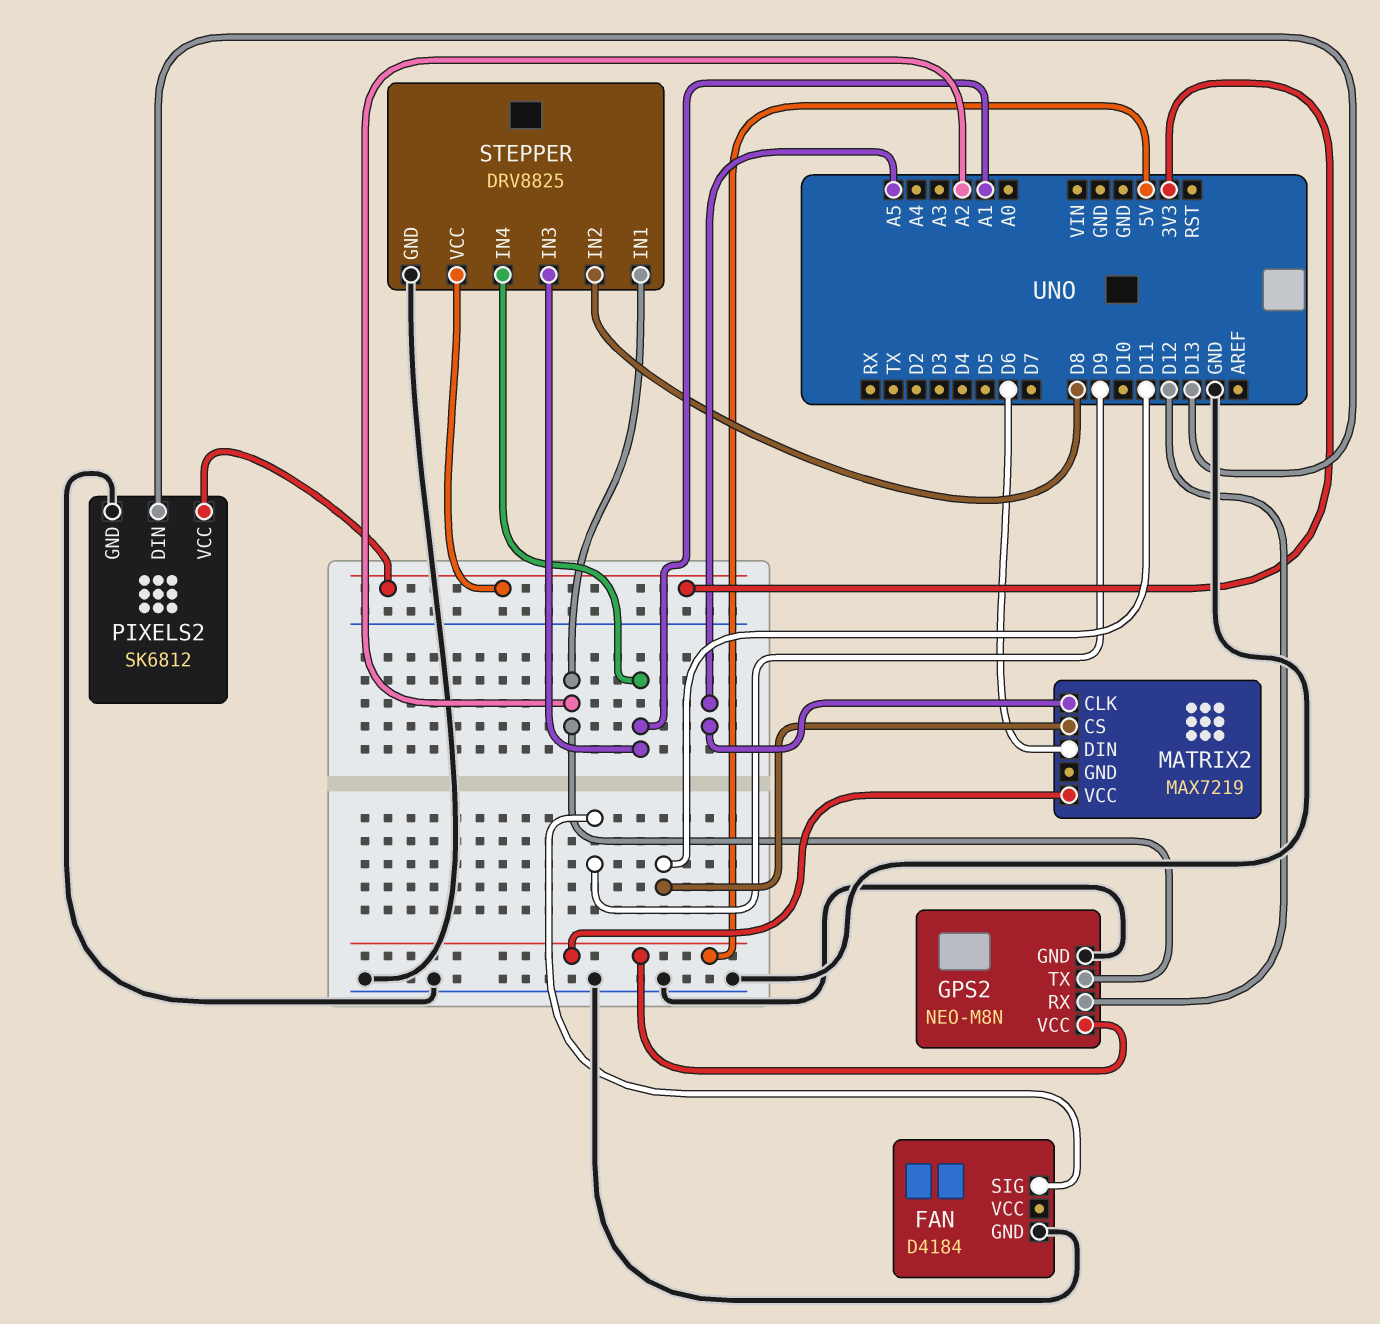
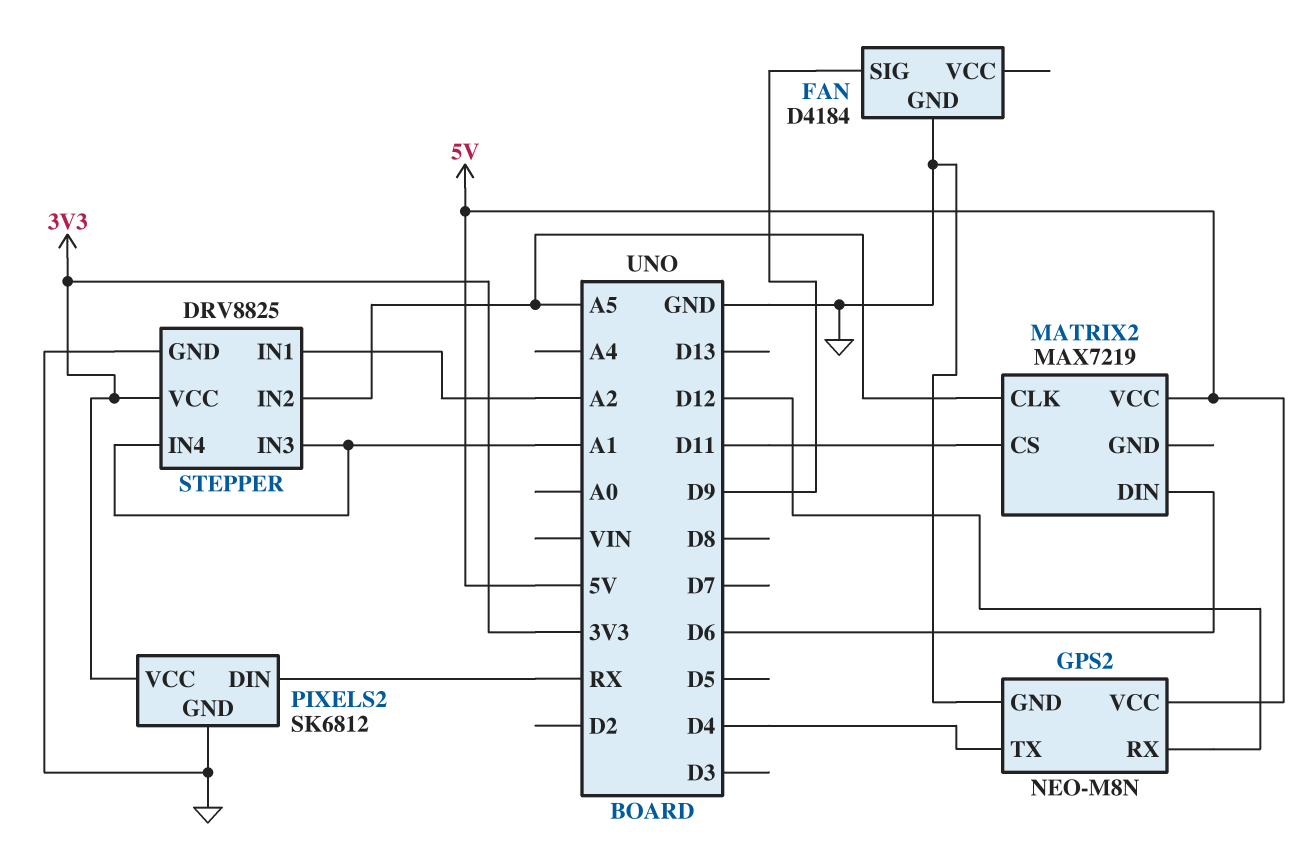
GPS2 pin TX: A2 -> D4
PIXELS2 pin DIN: D13 -> RX
STEPPER pin IN2: D8 -> A5

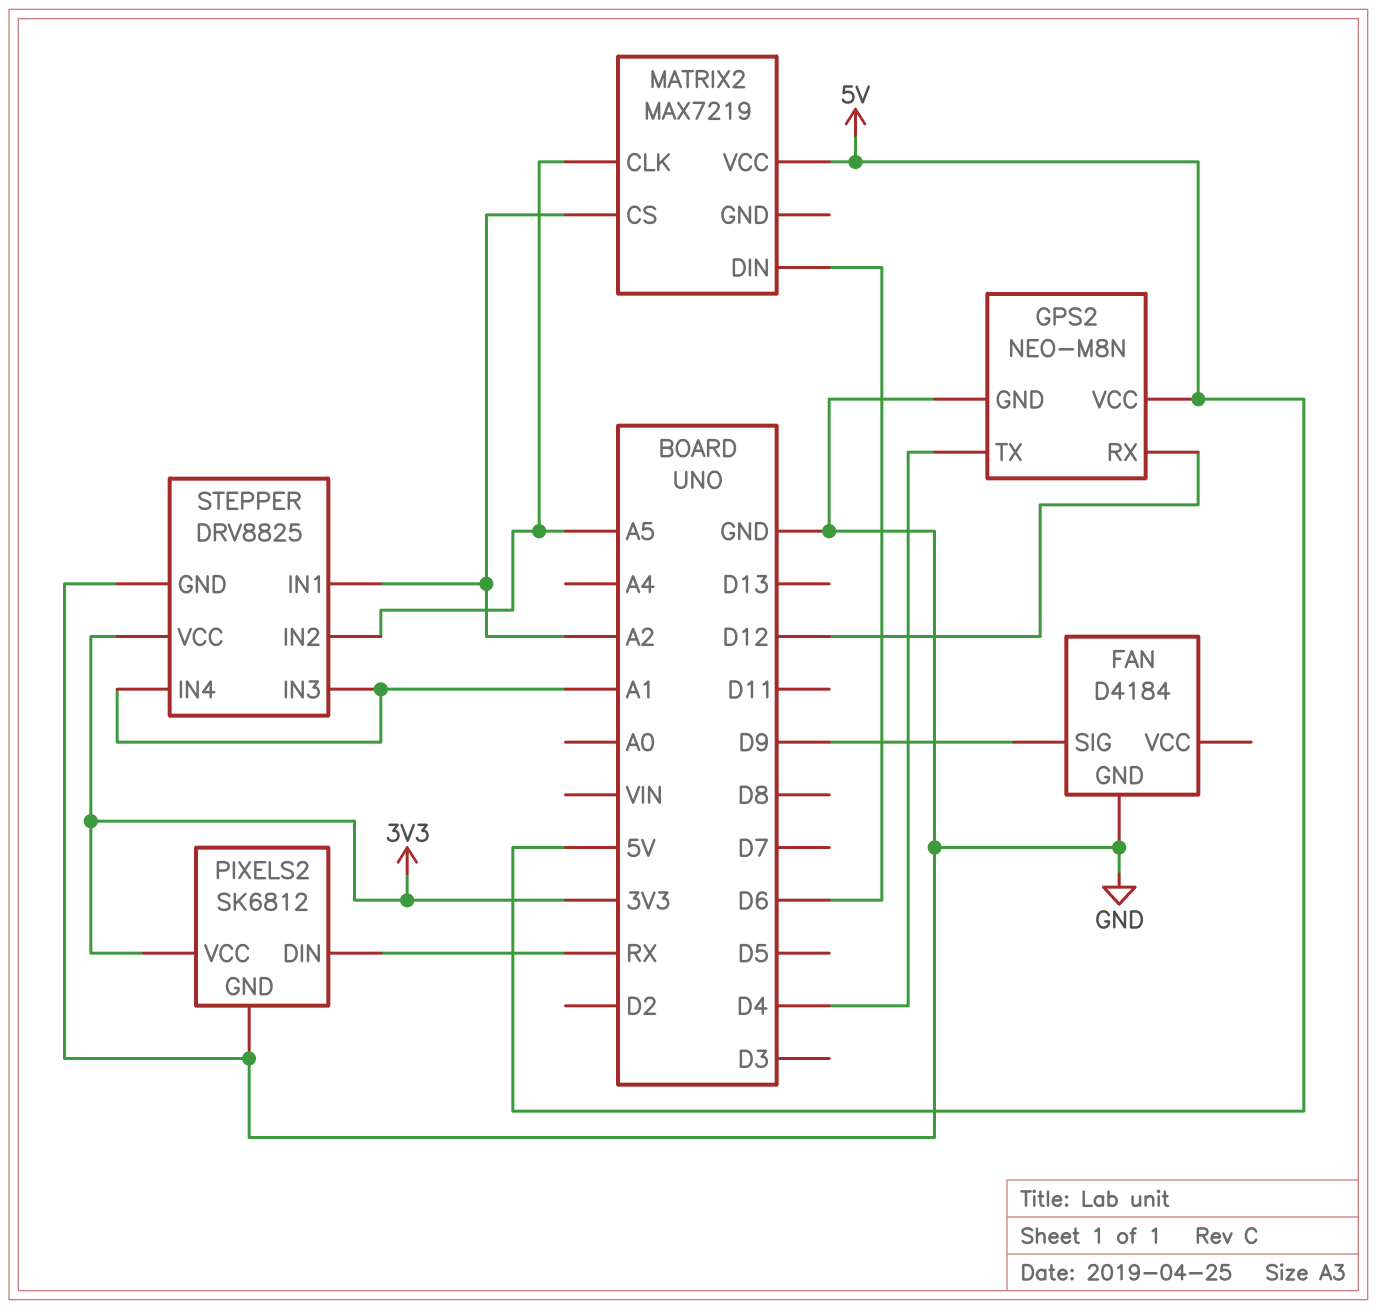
MATRIX2 pin CS: D11 -> A2

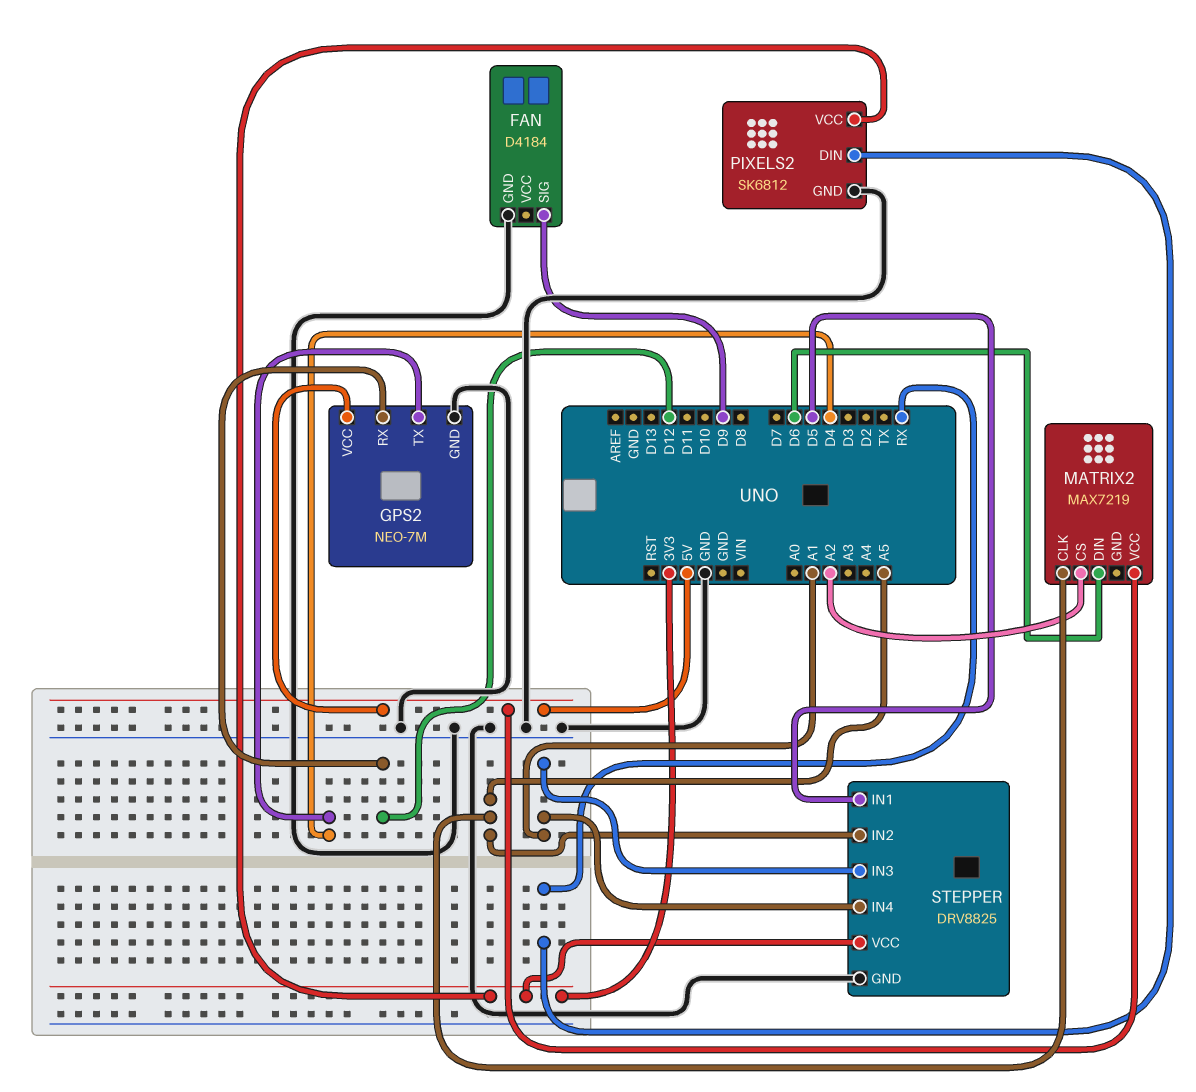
GPS2: NEO-M8N -> NEO-7M
STEPPER pin IN1: A2 -> D5

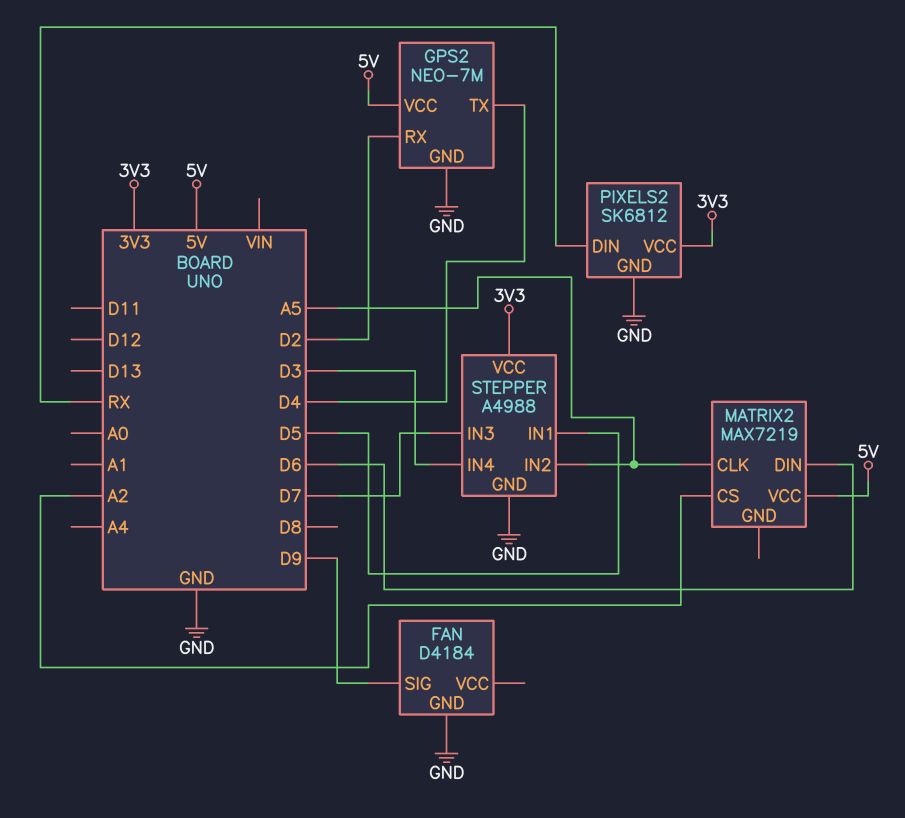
GPS2 pin RX: D12 -> D2
STEPPER: DRV8825 -> A4988
STEPPER pin IN3: A1 -> D7
STEPPER pin IN4: A1 -> D3

